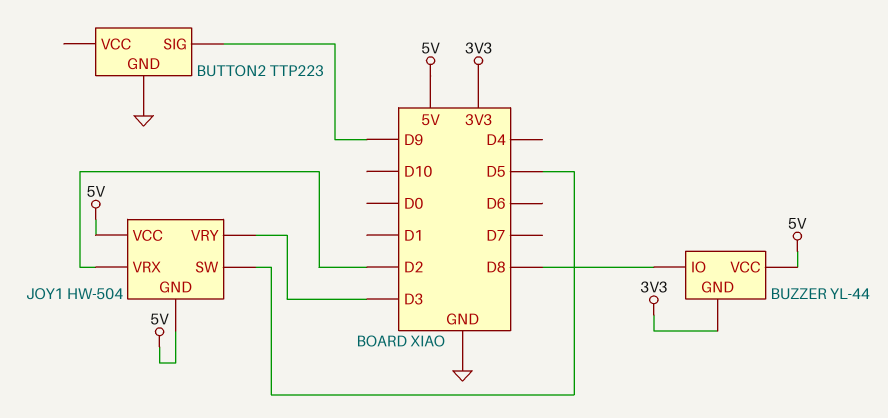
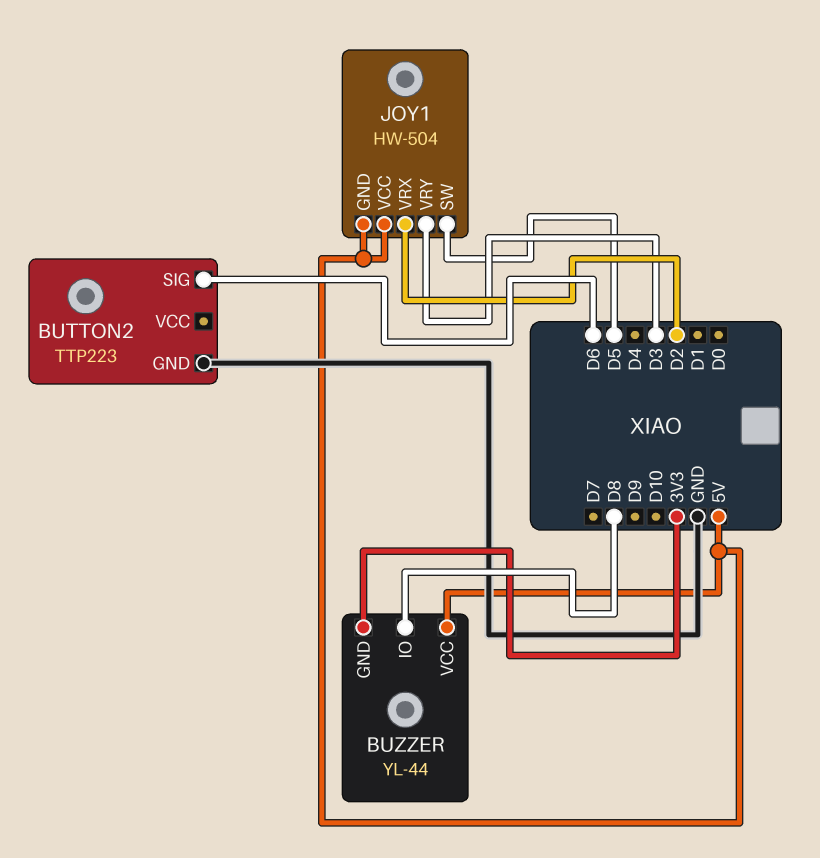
BUTTON2 pin SIG: D9 -> D6

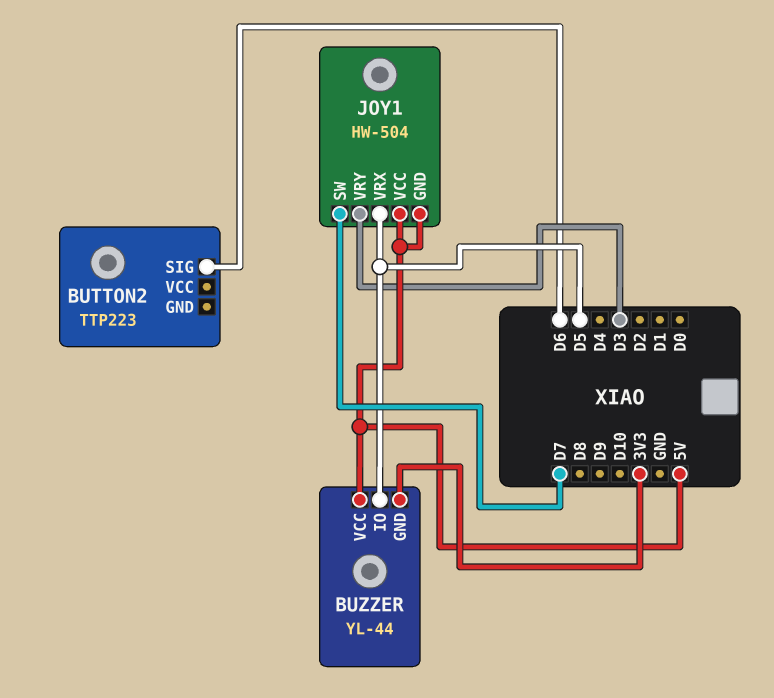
BUTTON2 pin GND: GND -> none
BUZZER pin IO: D8 -> D5
JOY1 pin SW: D5 -> D7
JOY1 pin VRX: D2 -> D5

